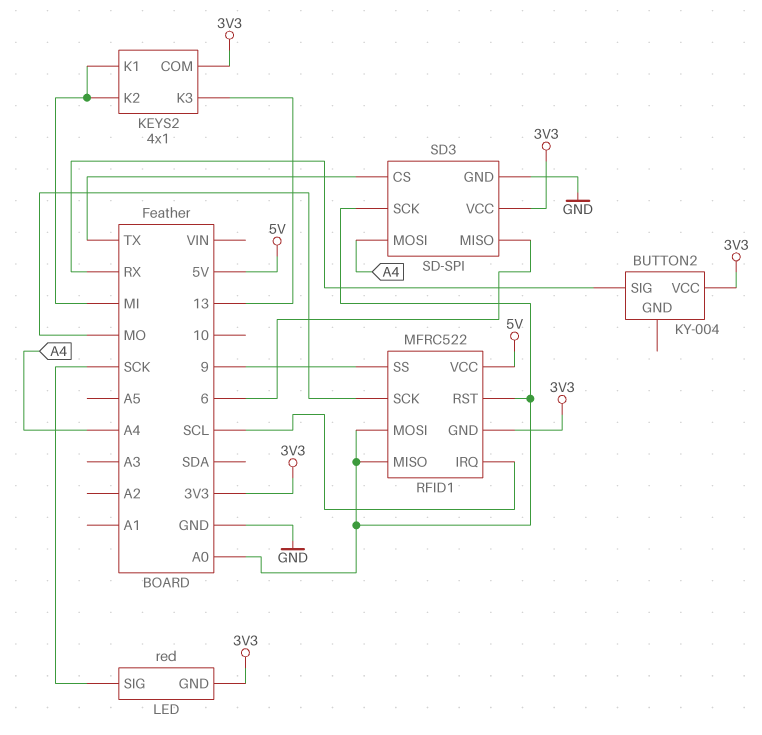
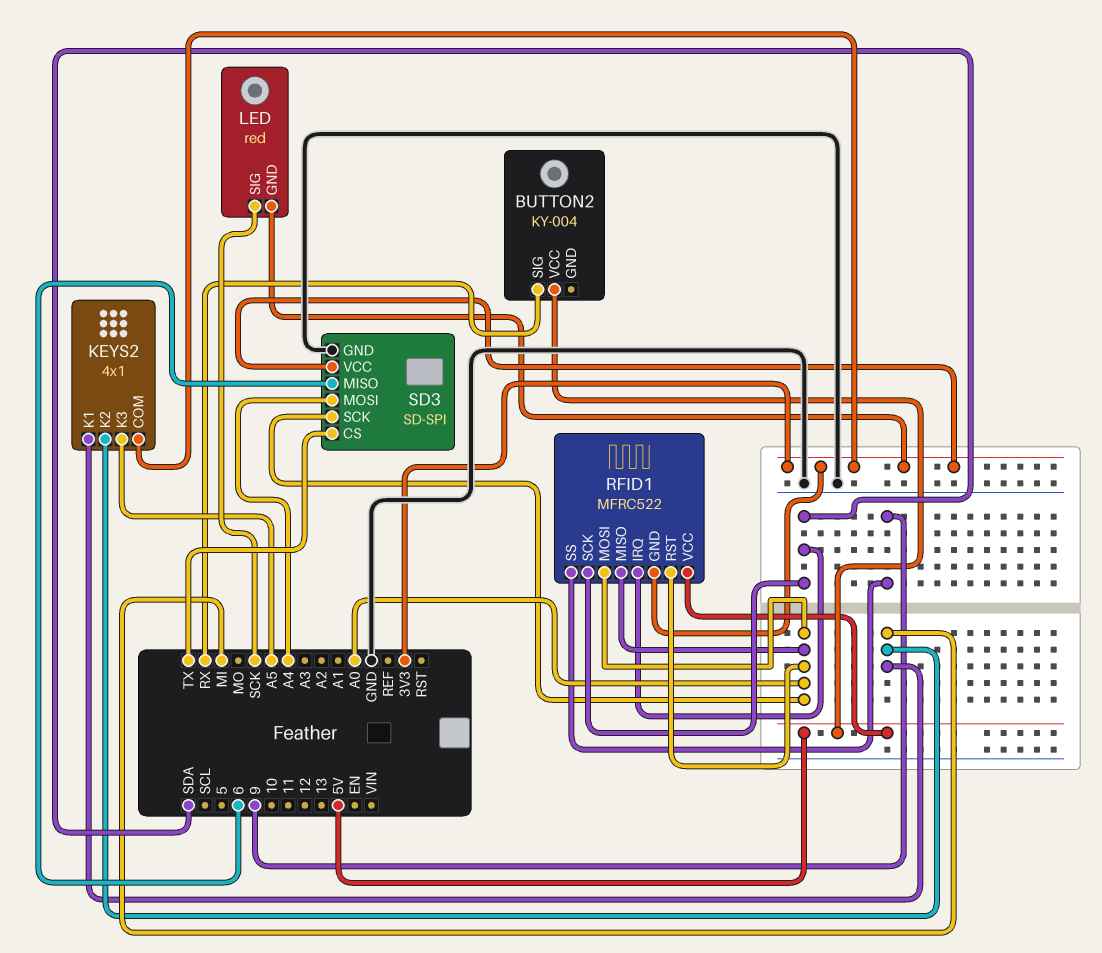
BUTTON2 pin VCC: 3V3 -> 5V
KEYS2 pin K3: 13 -> A5
RFID1 pin IRQ: SCL -> SDA
RFID1 pin SCK: MO -> SDA

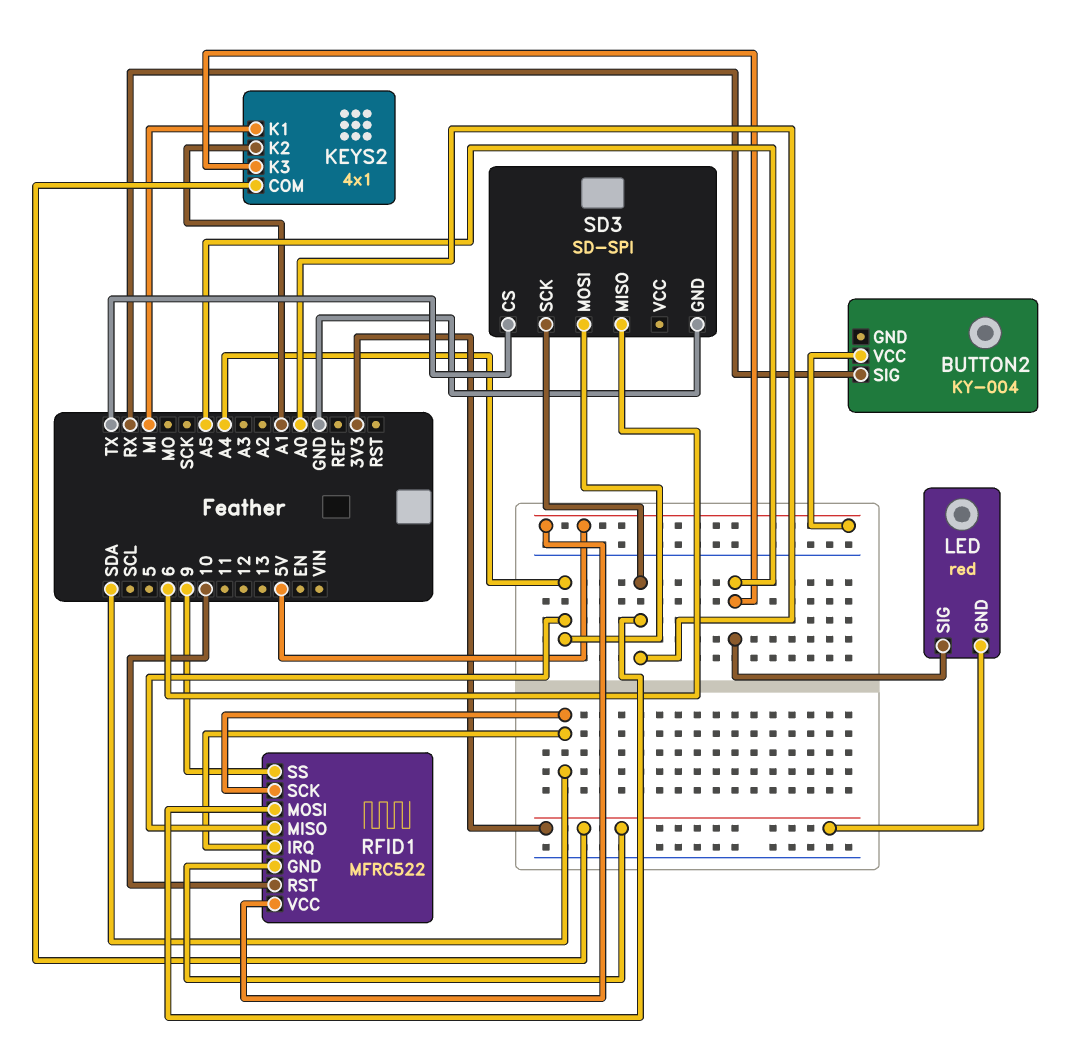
KEYS2 pin K2: MI -> A1
LED pin SIG: SCK -> A5
RFID1 pin MISO: A0 -> A4
RFID1 pin RST: A0 -> 10
SD3 pin VCC: 3V3 -> none

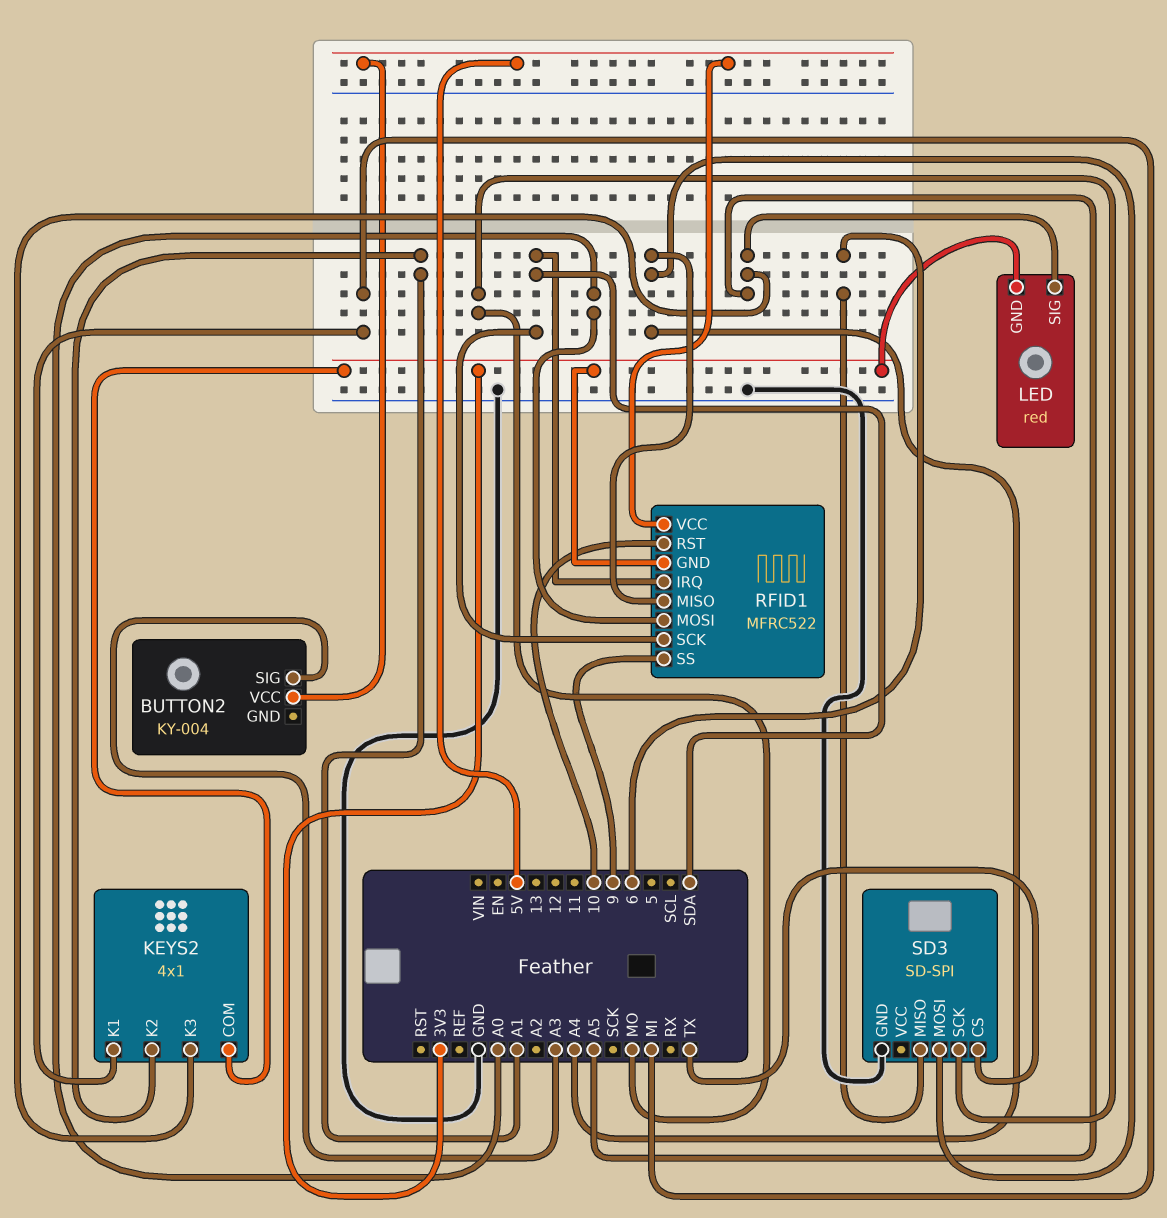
BUTTON2 pin SIG: RX -> A3
SD3 pin SCK: A0 -> MO

